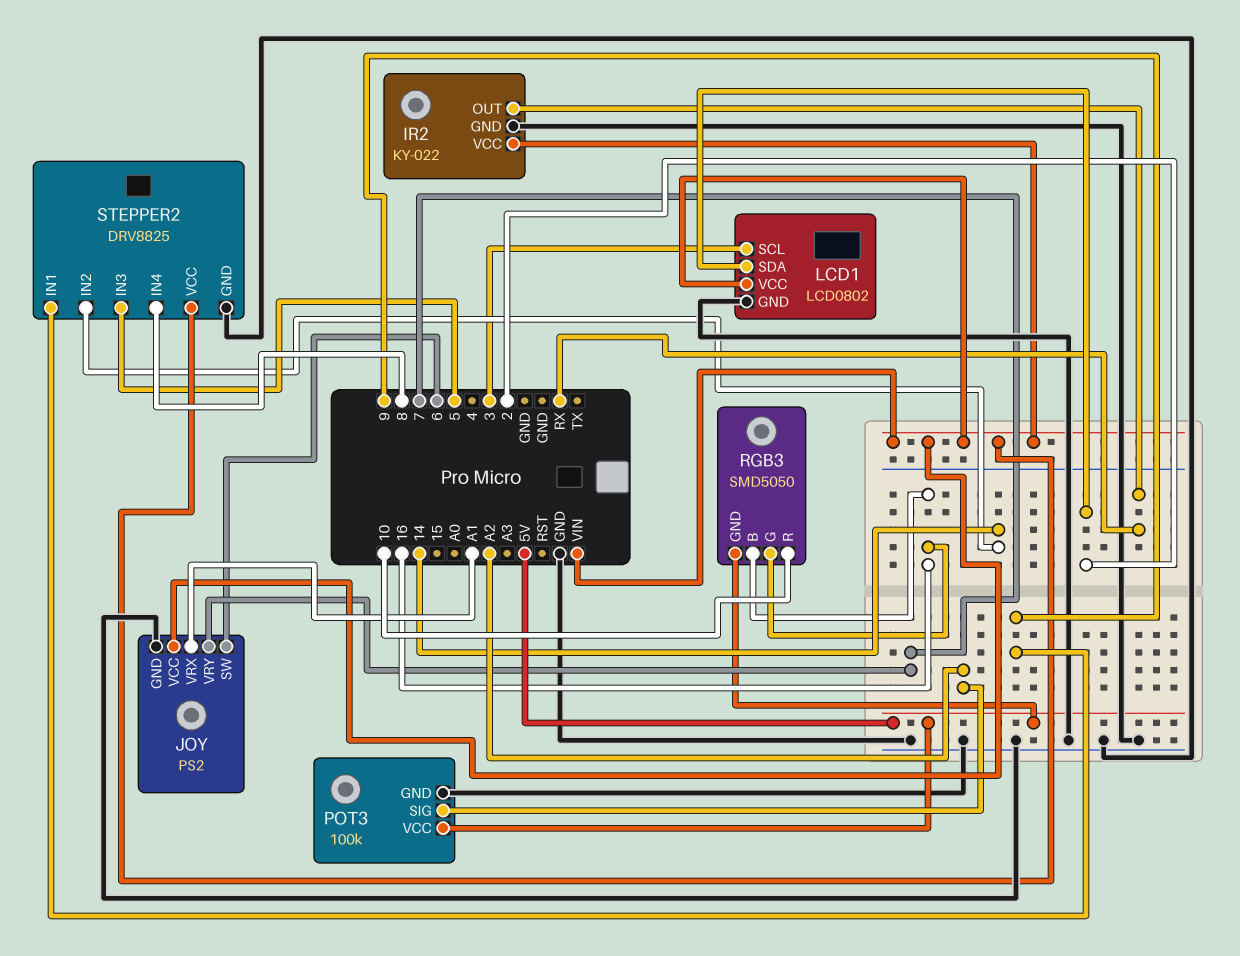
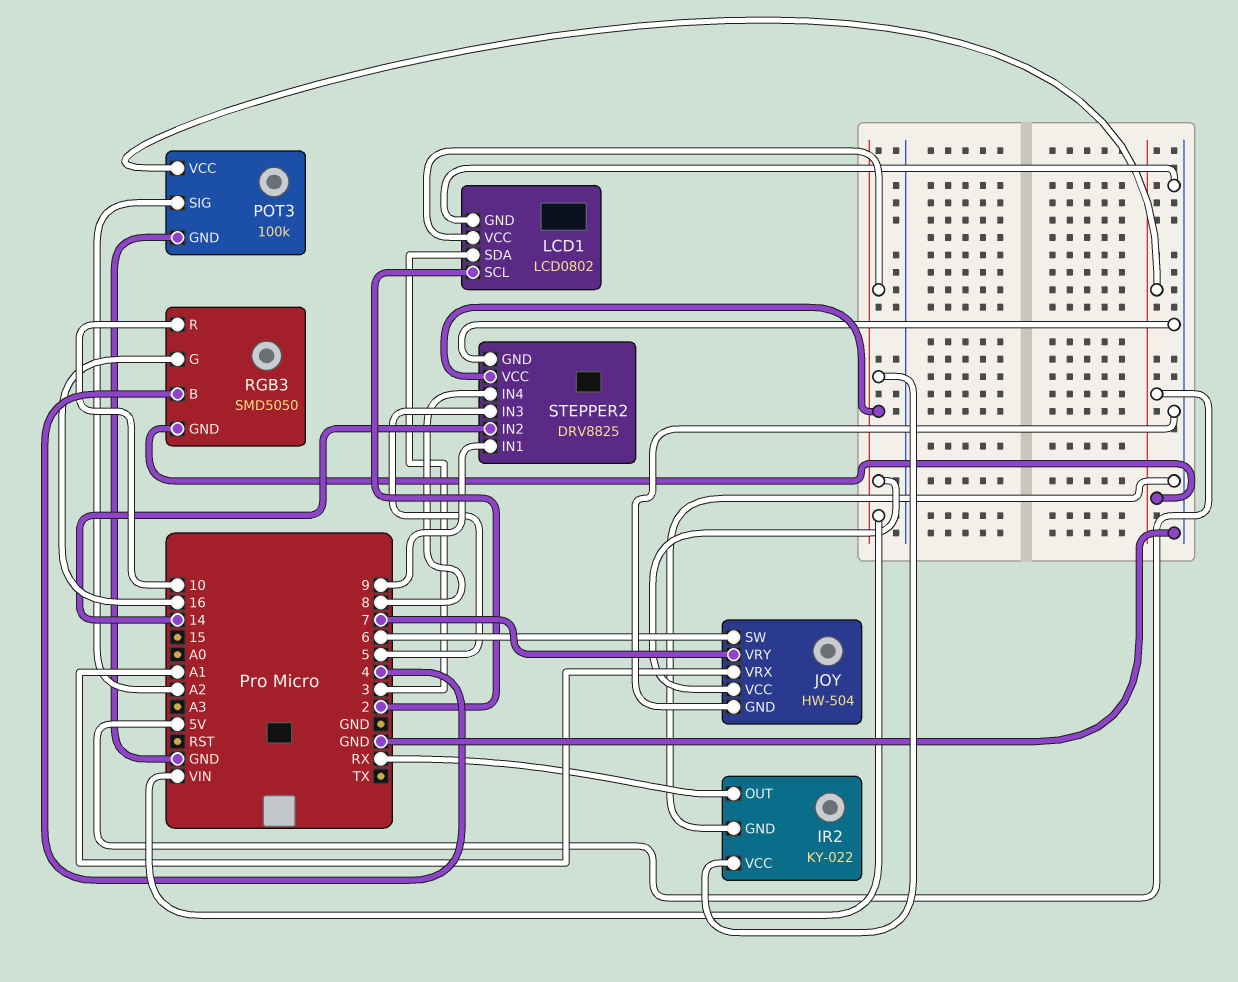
JOY: PS2 -> HW-504
LCD1 pin SCL: 3 -> 2
LCD1 pin SDA: 2 -> 3
RGB3 pin B: 16 -> 4

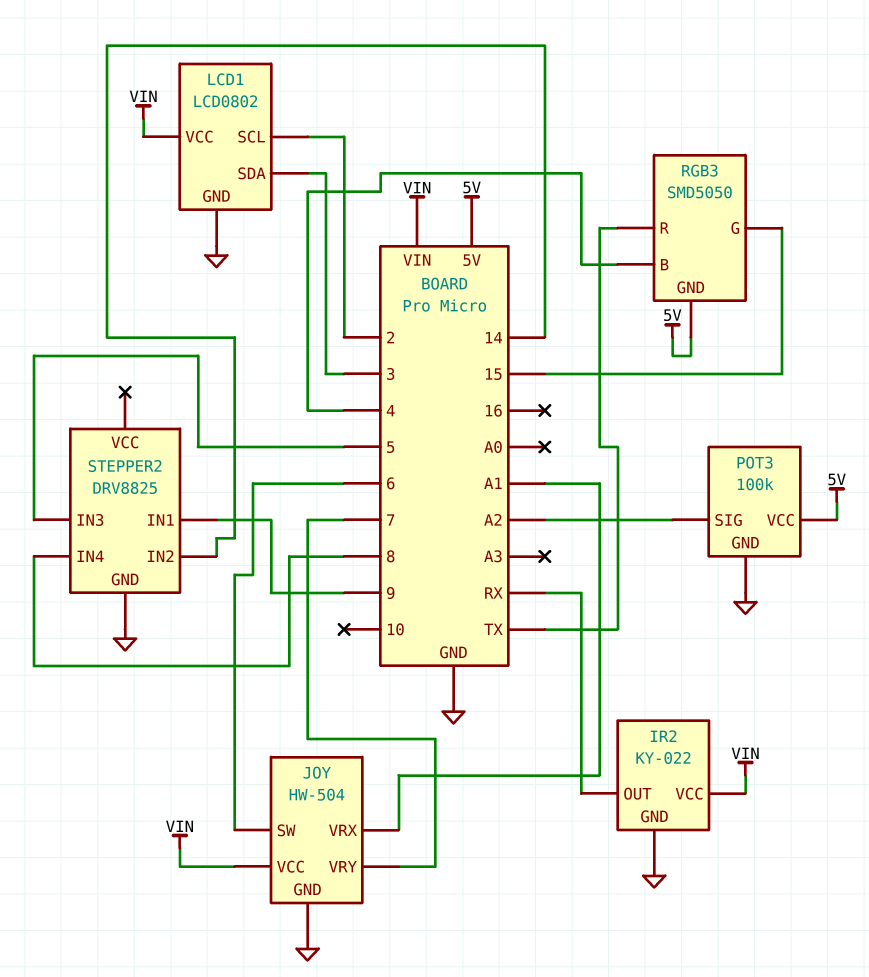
RGB3 pin G: 16 -> 15
RGB3 pin R: 10 -> TX
STEPPER2 pin VCC: VIN -> none

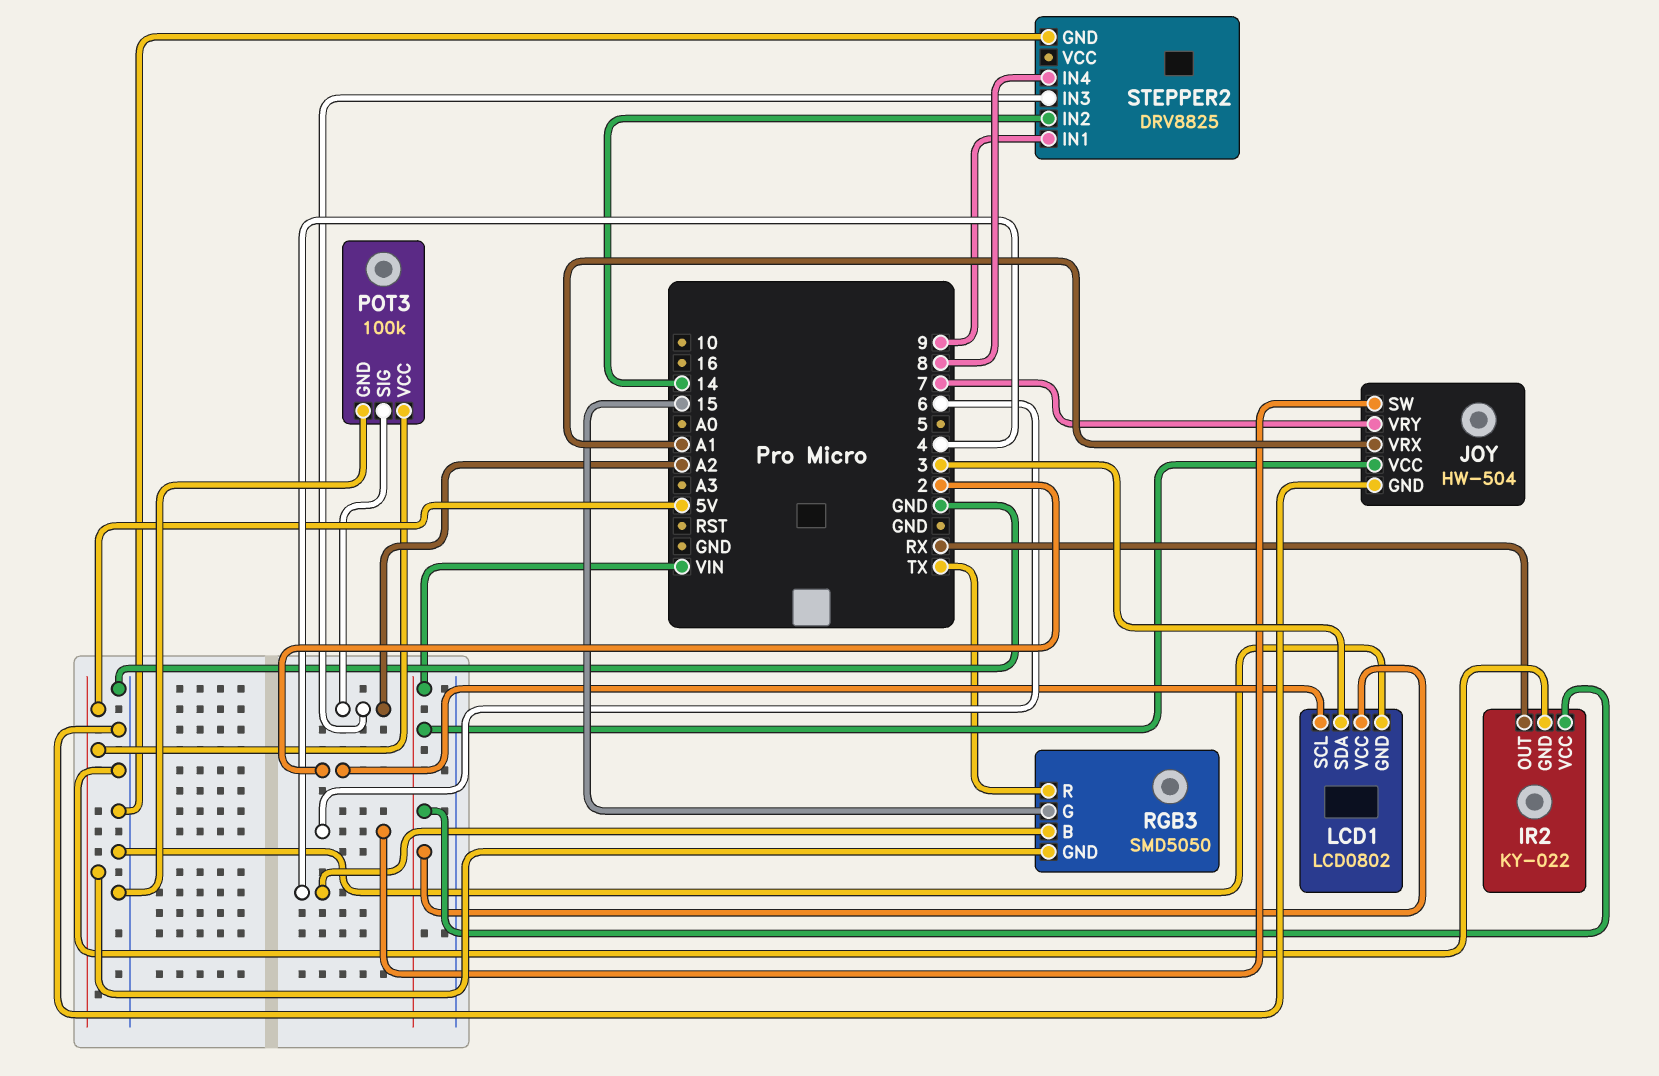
STEPPER2 pin IN3: 5 -> A2

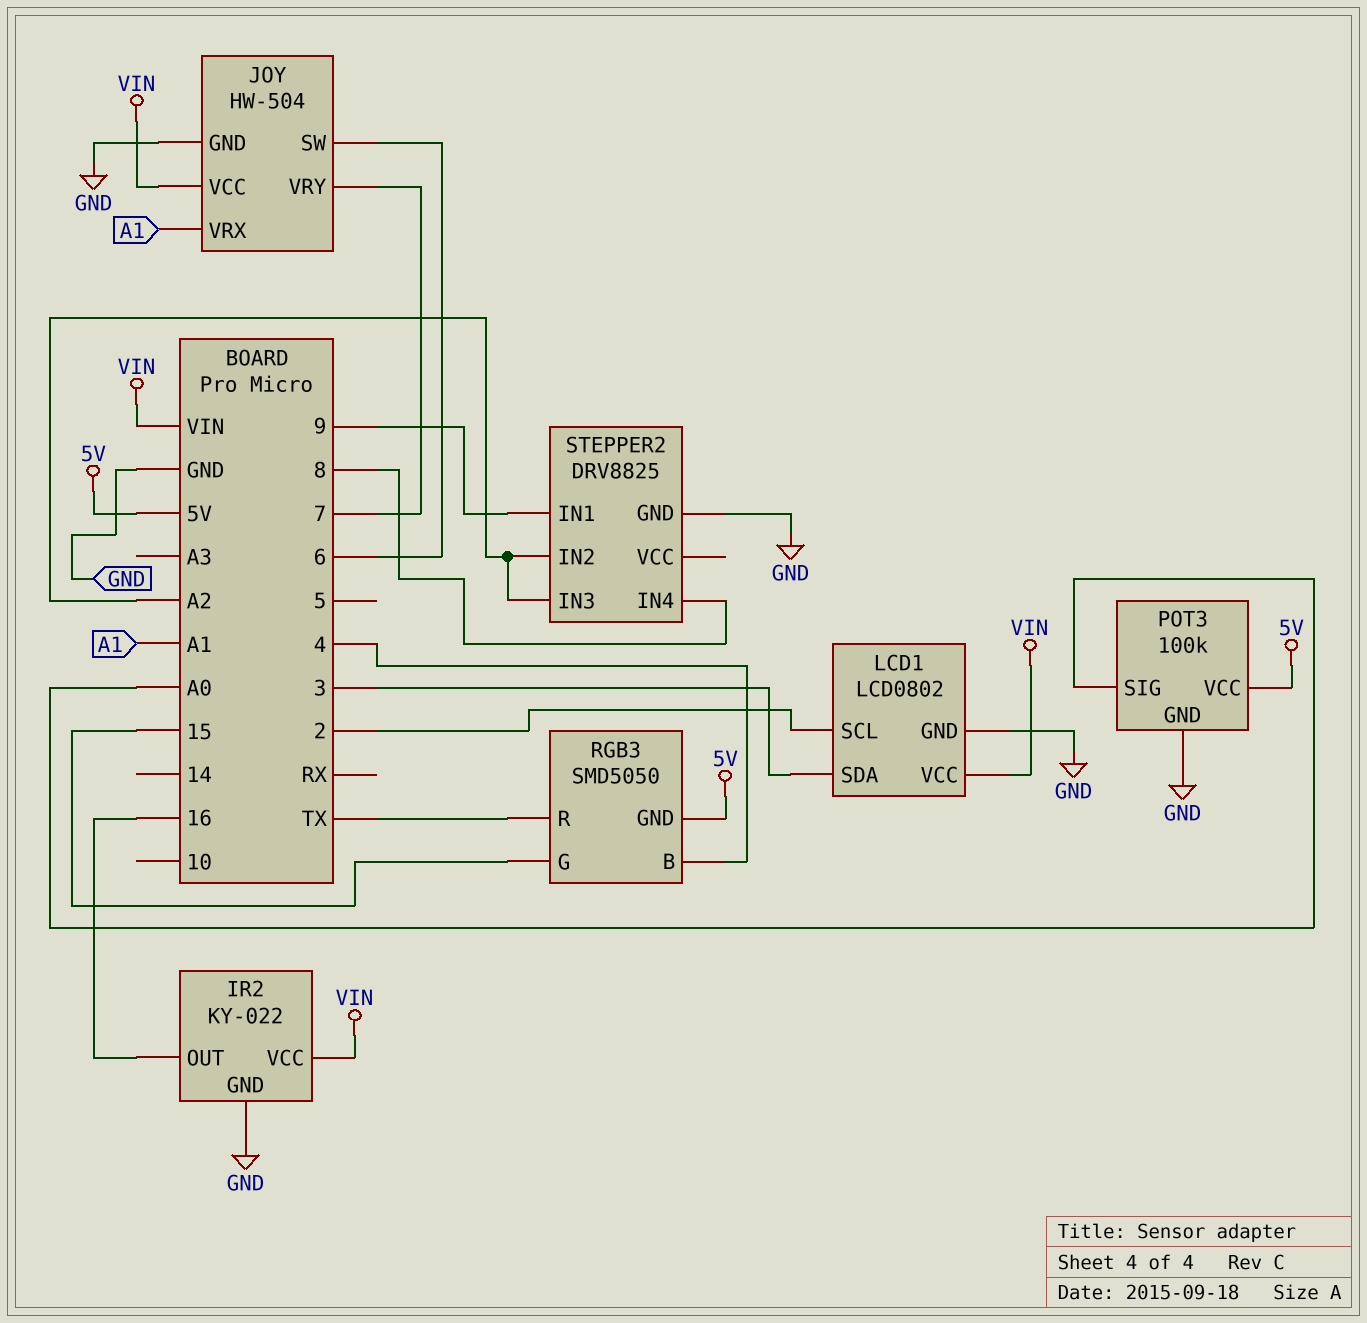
IR2 pin OUT: RX -> 16
POT3 pin SIG: A2 -> A0
STEPPER2 pin IN2: 14 -> A2

